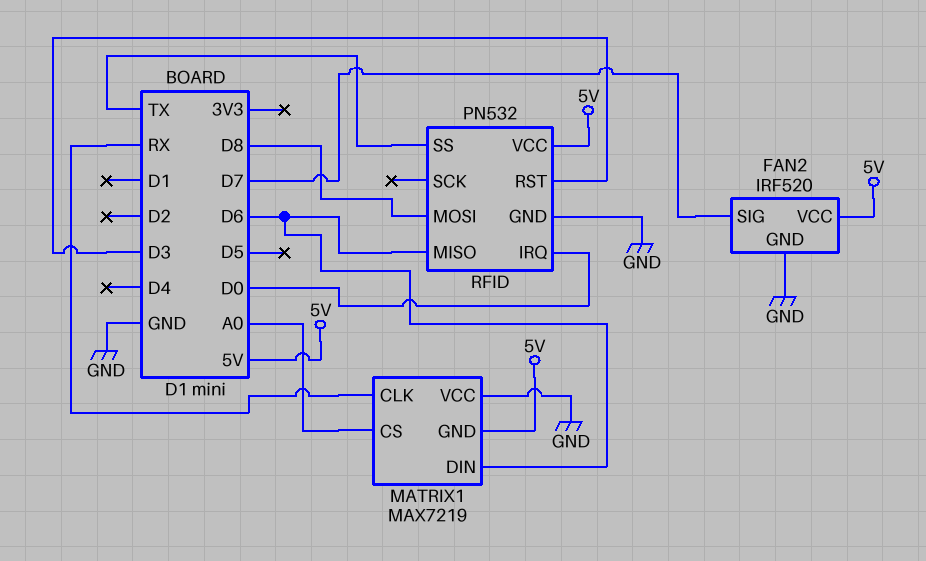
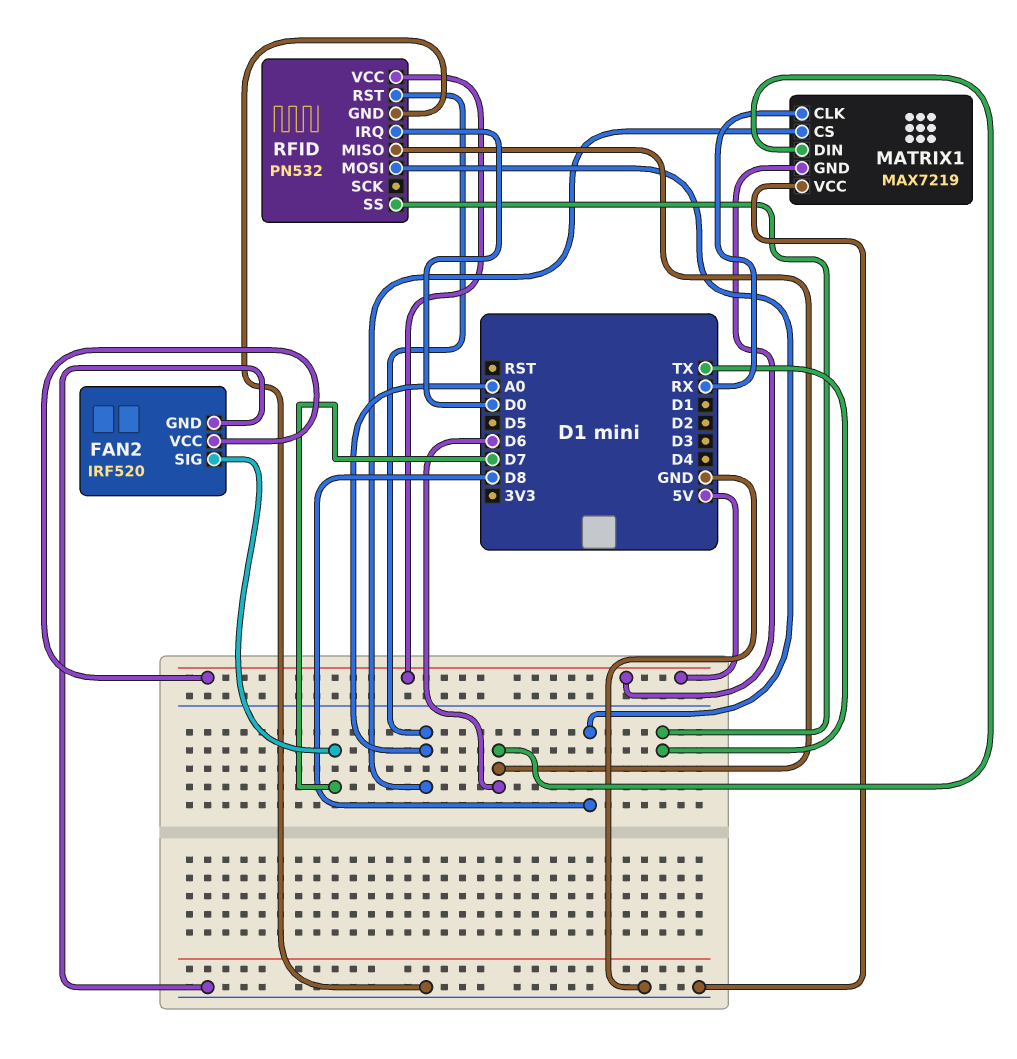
RFID pin RST: D3 -> A0

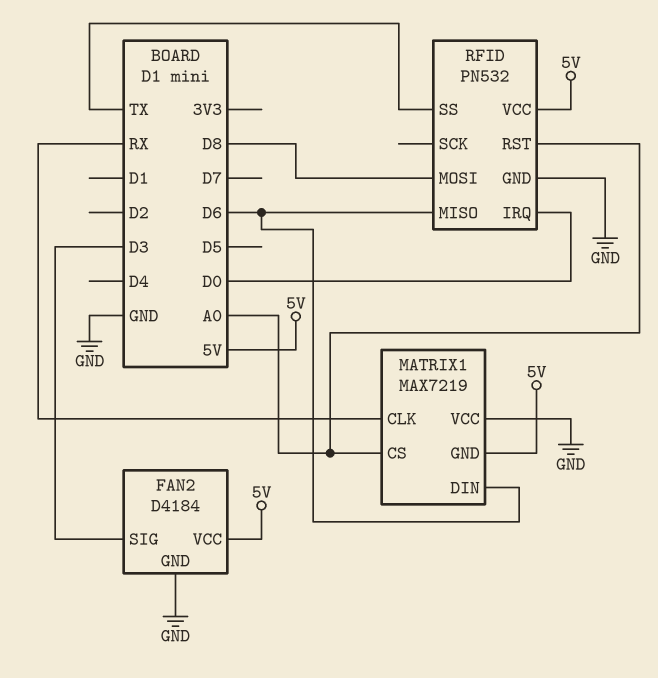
FAN2: IRF520 -> D4184
FAN2 pin SIG: D7 -> D3

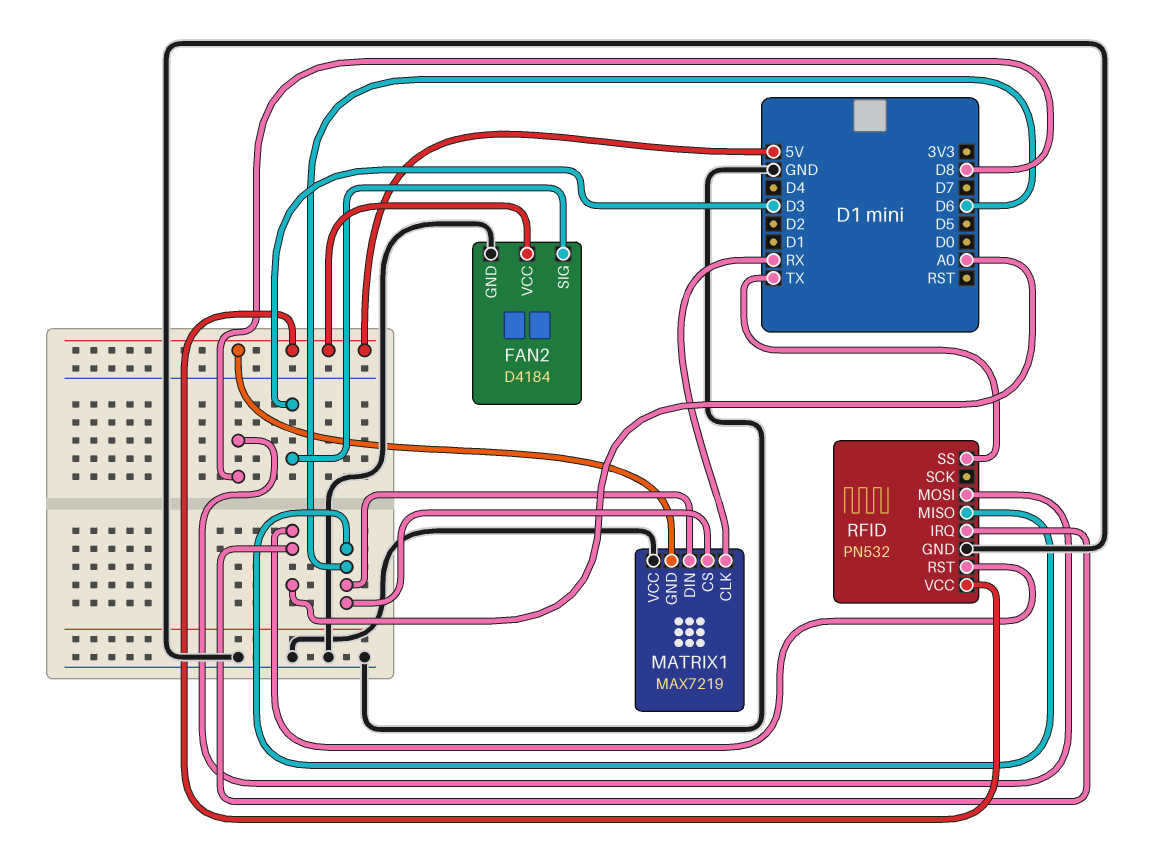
MATRIX1 pin CS: A0 -> D6
RFID pin IRQ: D0 -> A0

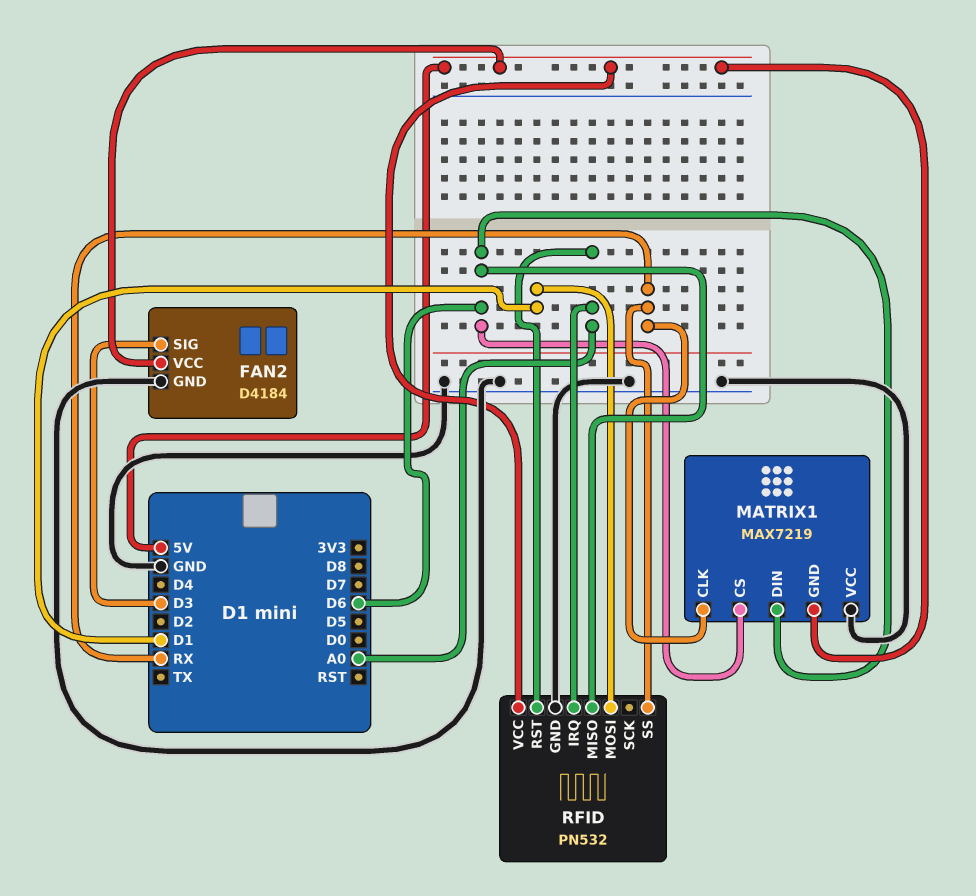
RFID pin MOSI: D8 -> D1
RFID pin SS: TX -> RX

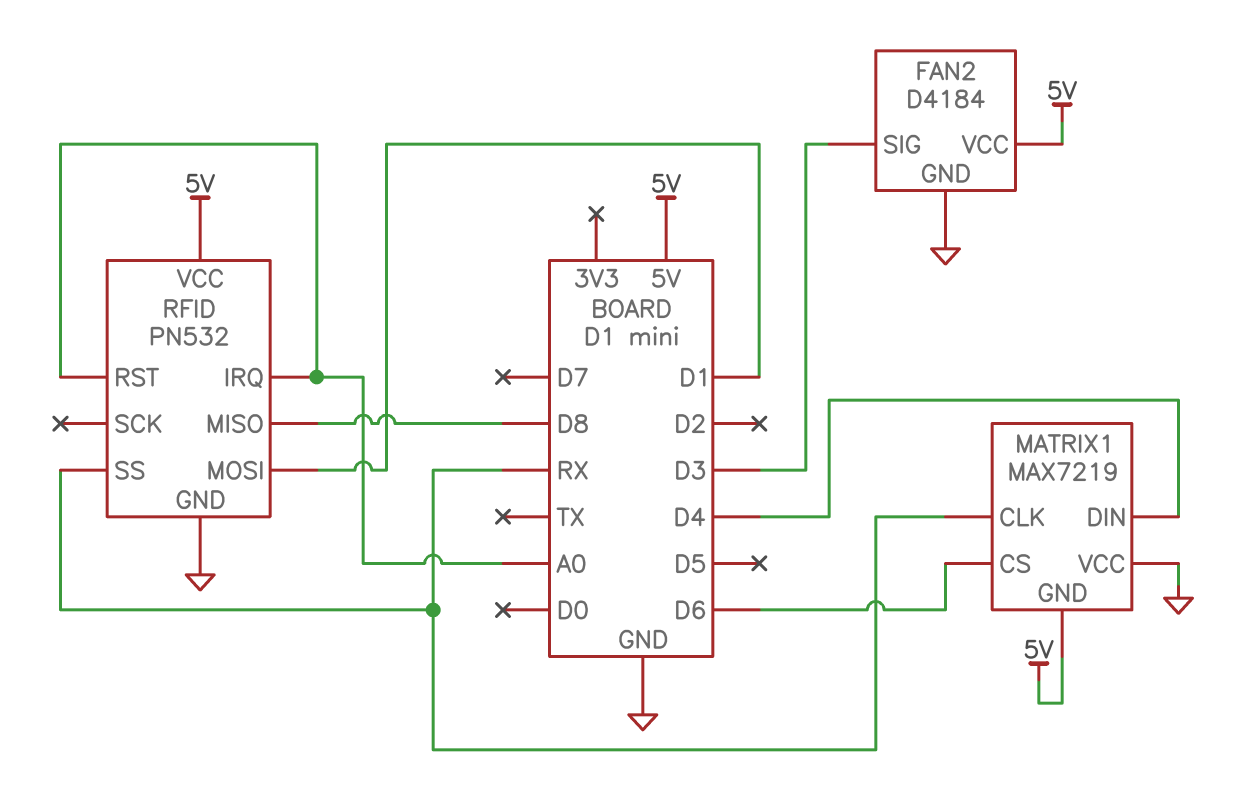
MATRIX1 pin DIN: D6 -> D4
RFID pin MISO: D6 -> D8

